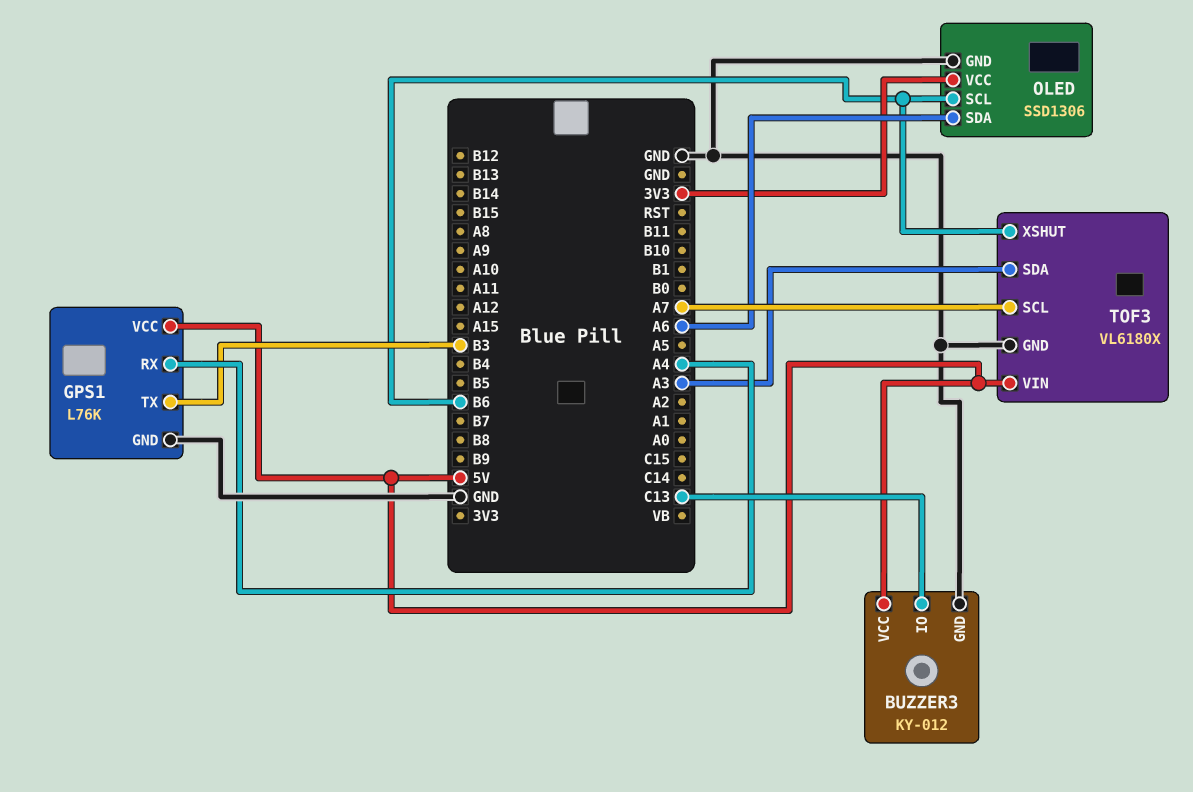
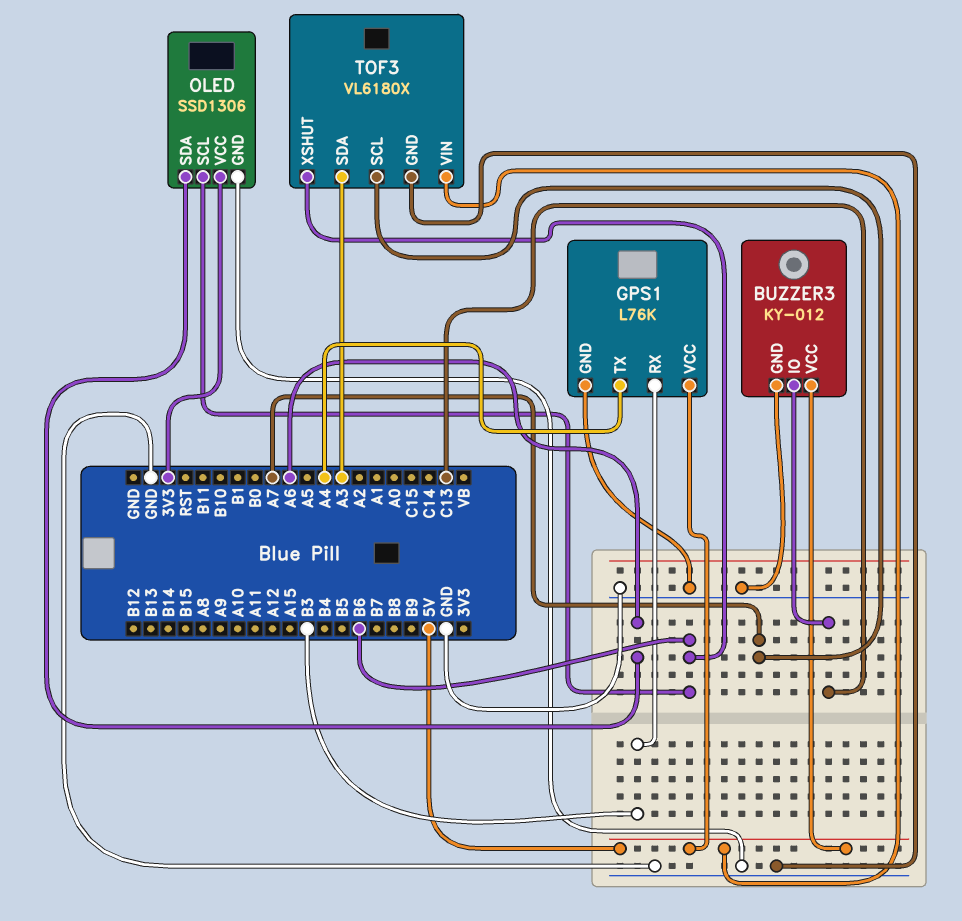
GPS1 pin RX: A4 -> B3
GPS1 pin TX: B3 -> A4

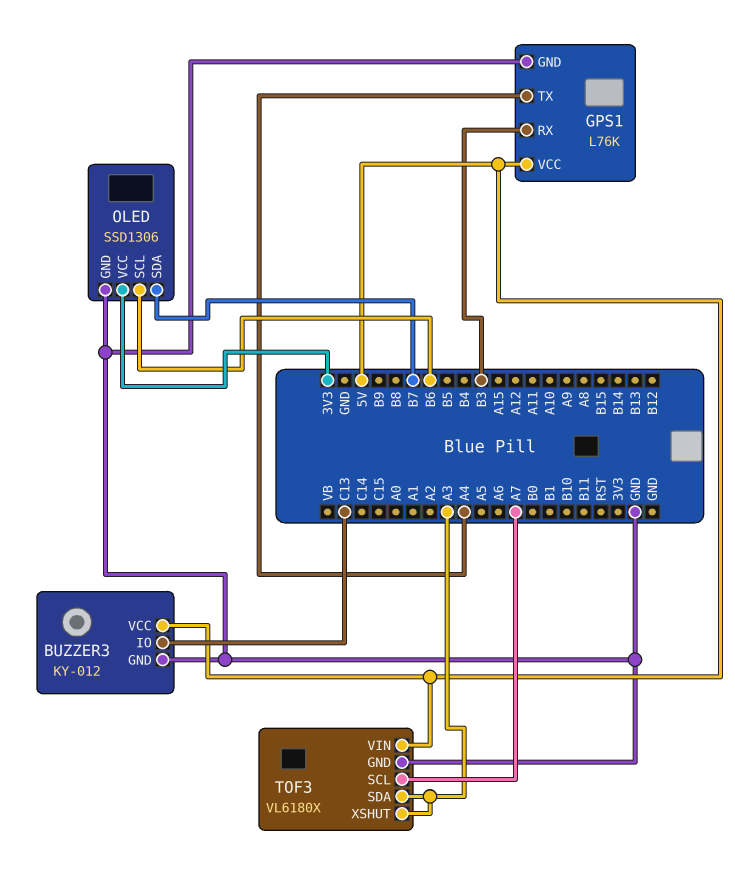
OLED pin SDA: A6 -> B7
TOF3 pin XSHUT: B6 -> A3

